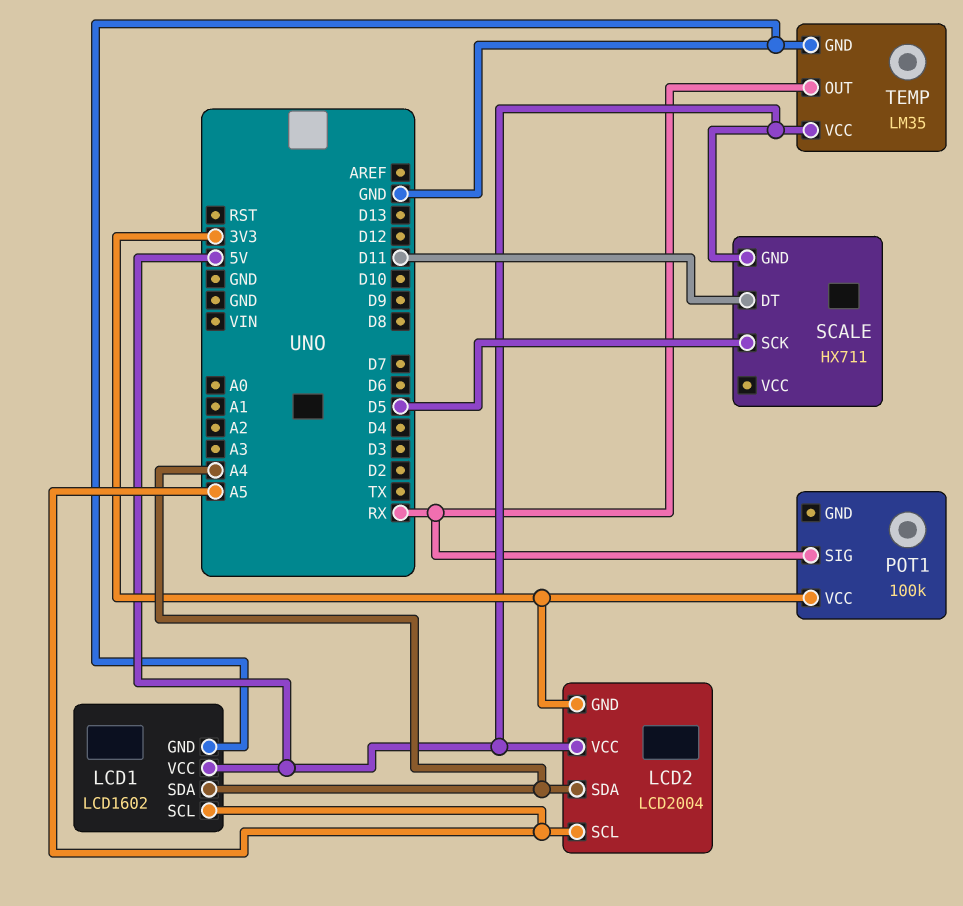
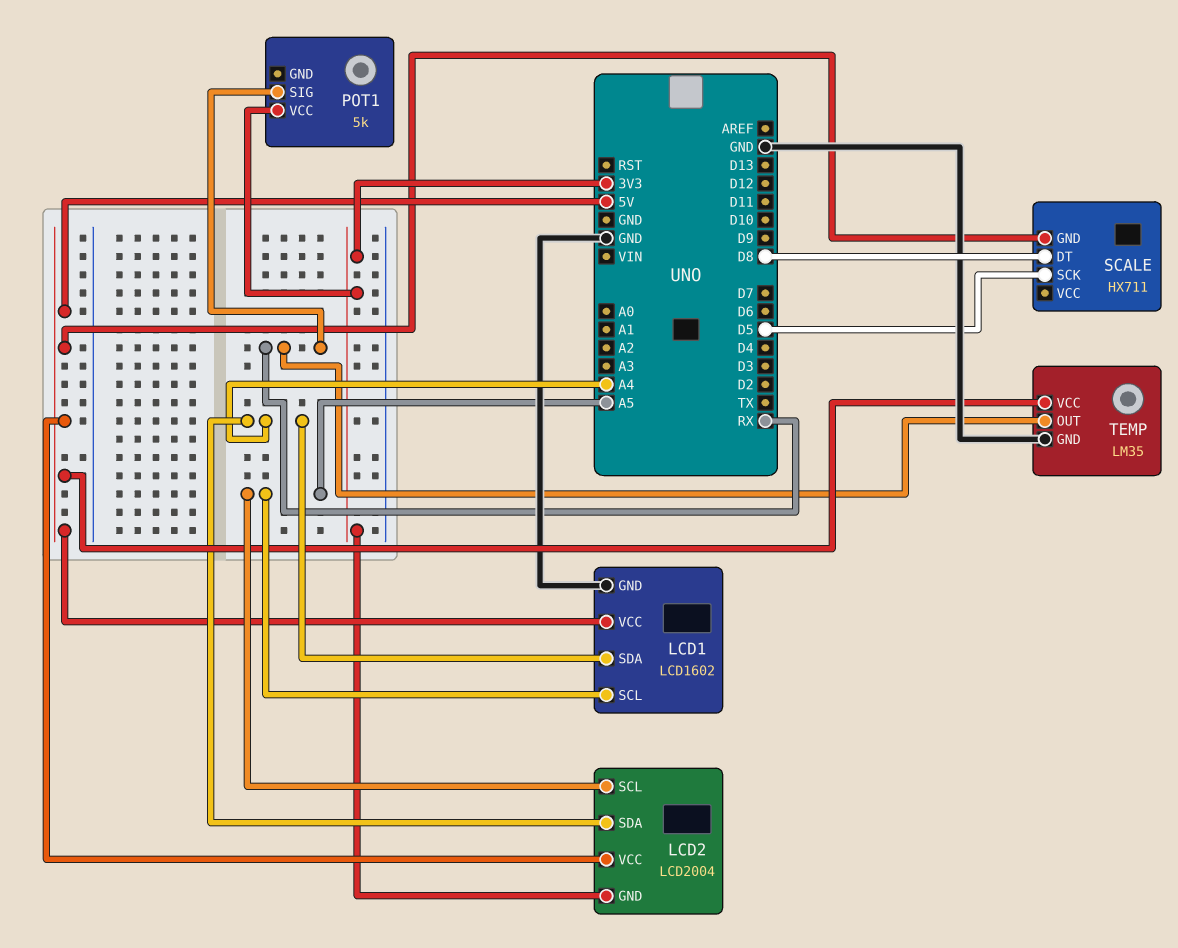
POT1: 100k -> 5k
SCALE pin DT: D11 -> D8

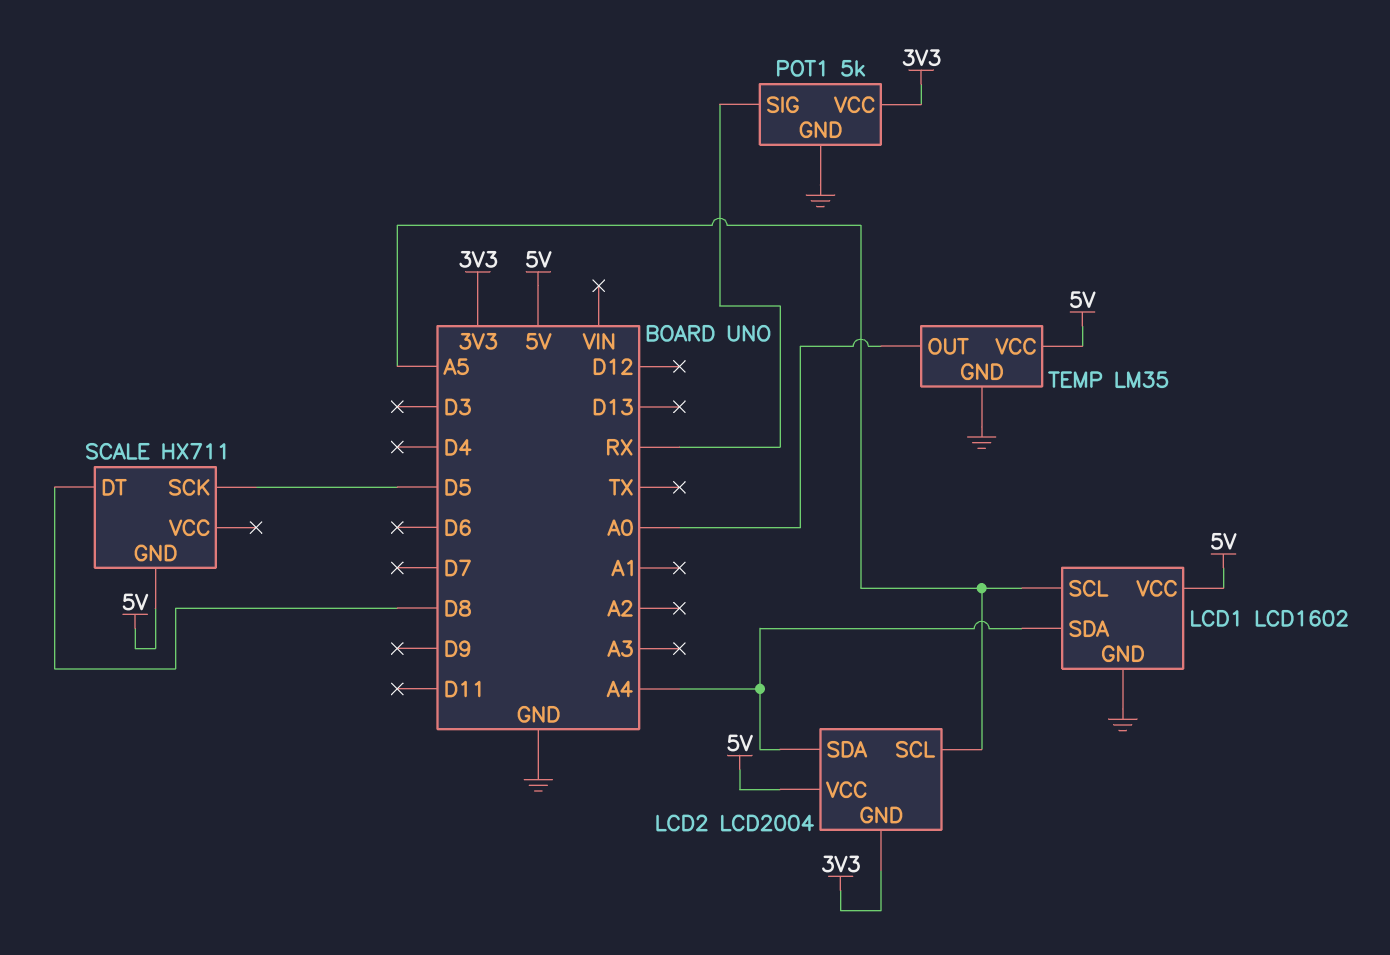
POT1 pin GND: none -> GND
TEMP pin OUT: RX -> A0

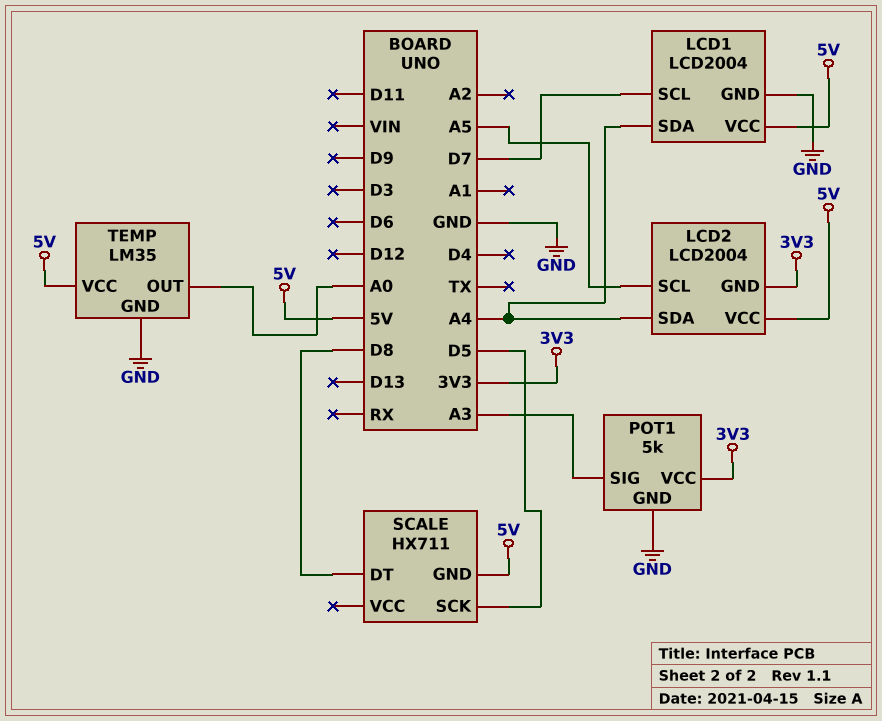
LCD1: LCD1602 -> LCD2004
LCD1 pin SCL: A5 -> D7
POT1 pin SIG: RX -> A3

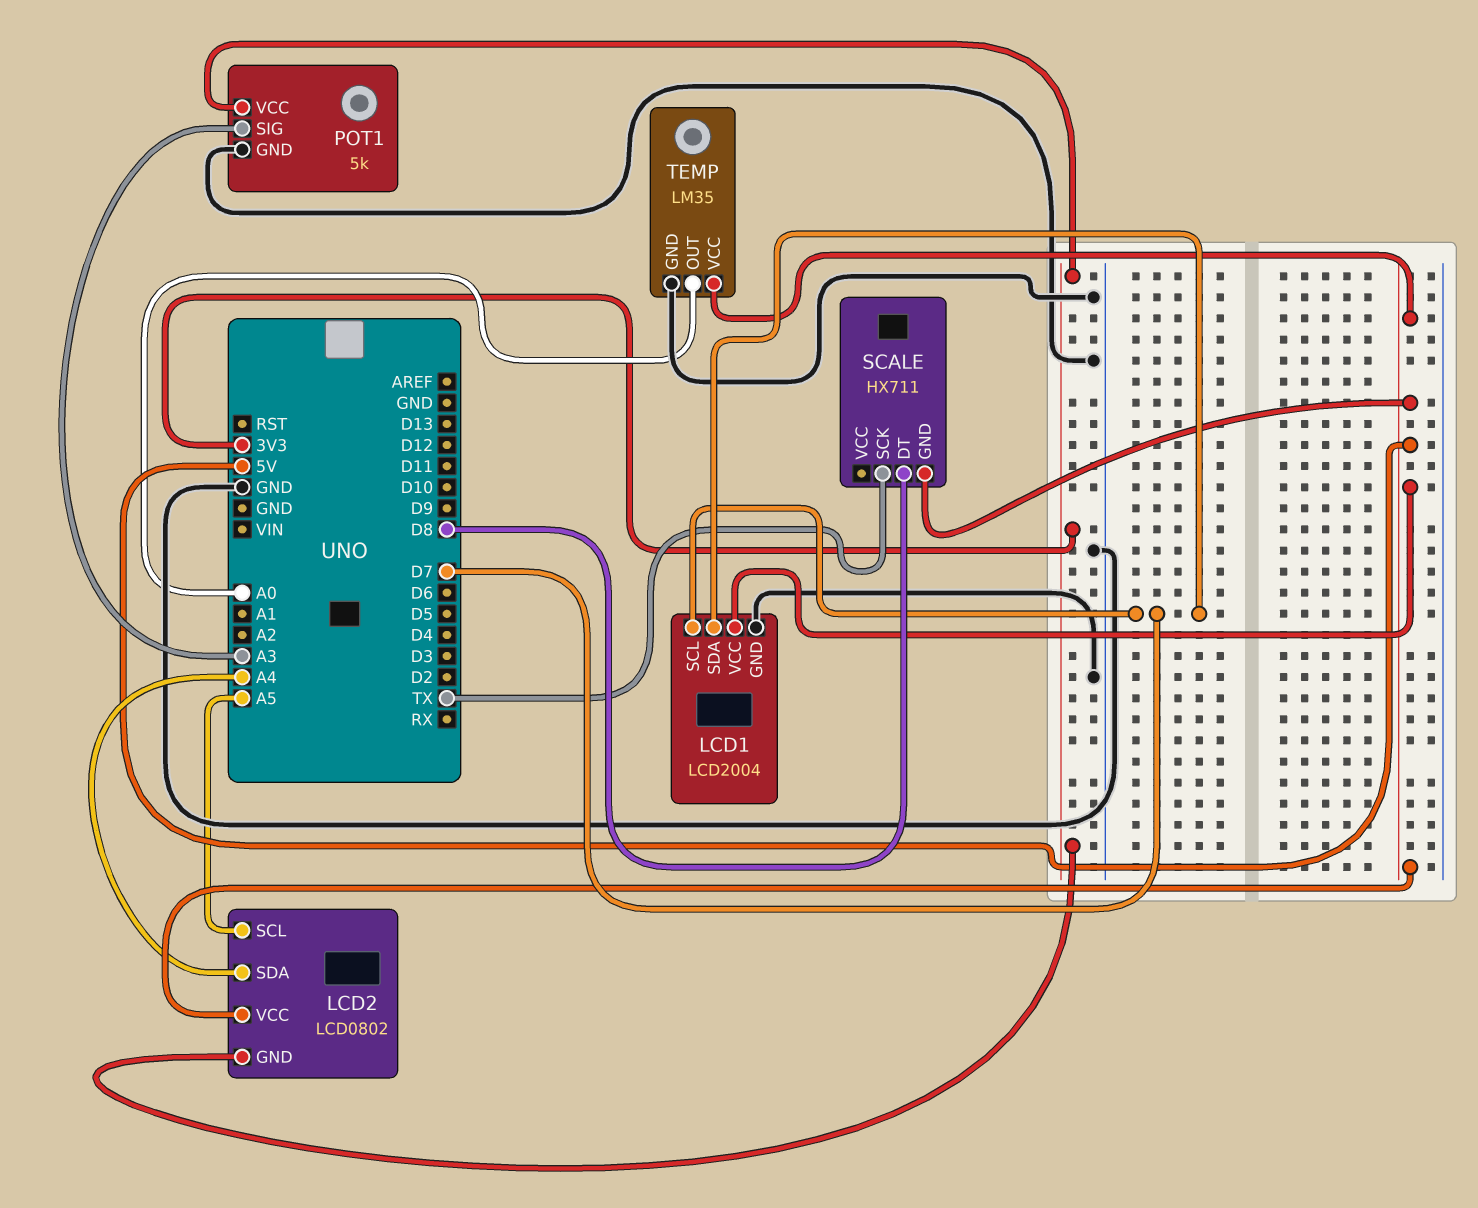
LCD1 pin SDA: A4 -> D7
LCD2: LCD2004 -> LCD0802
SCALE pin SCK: D5 -> TX

